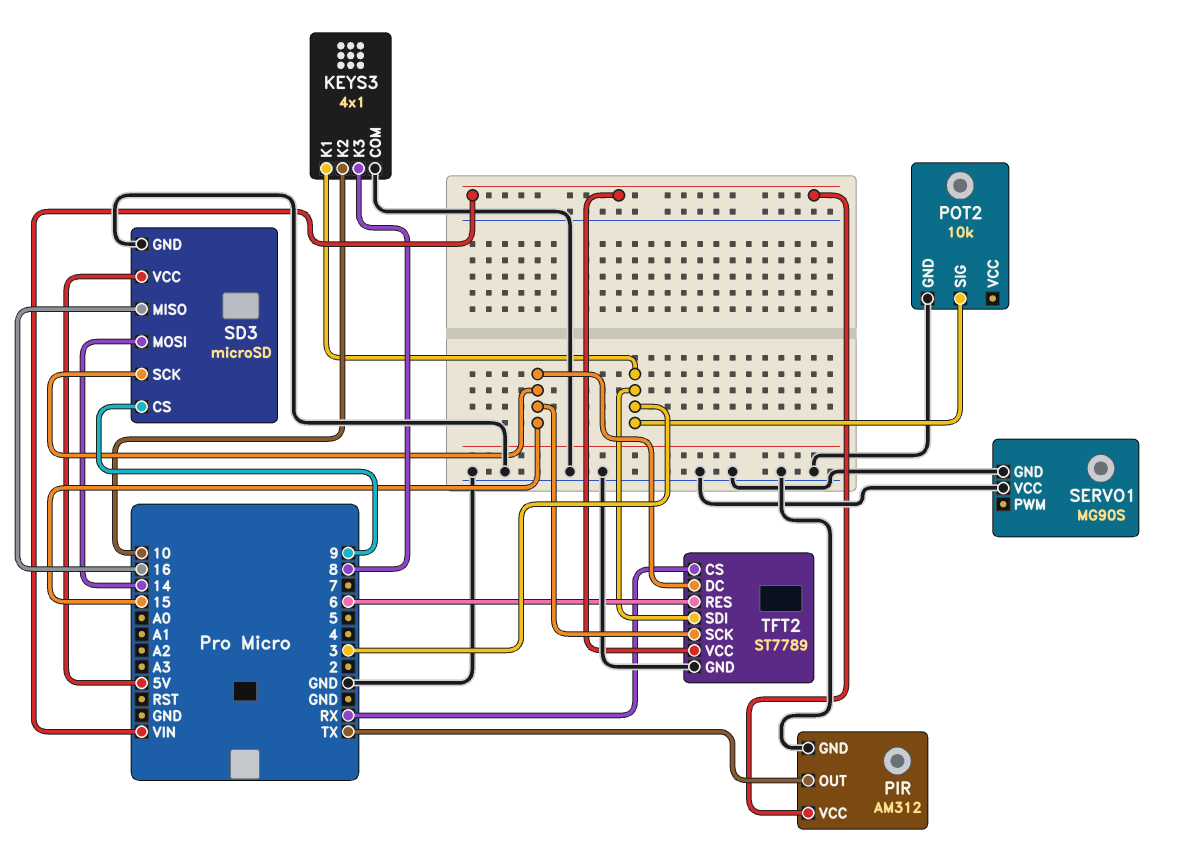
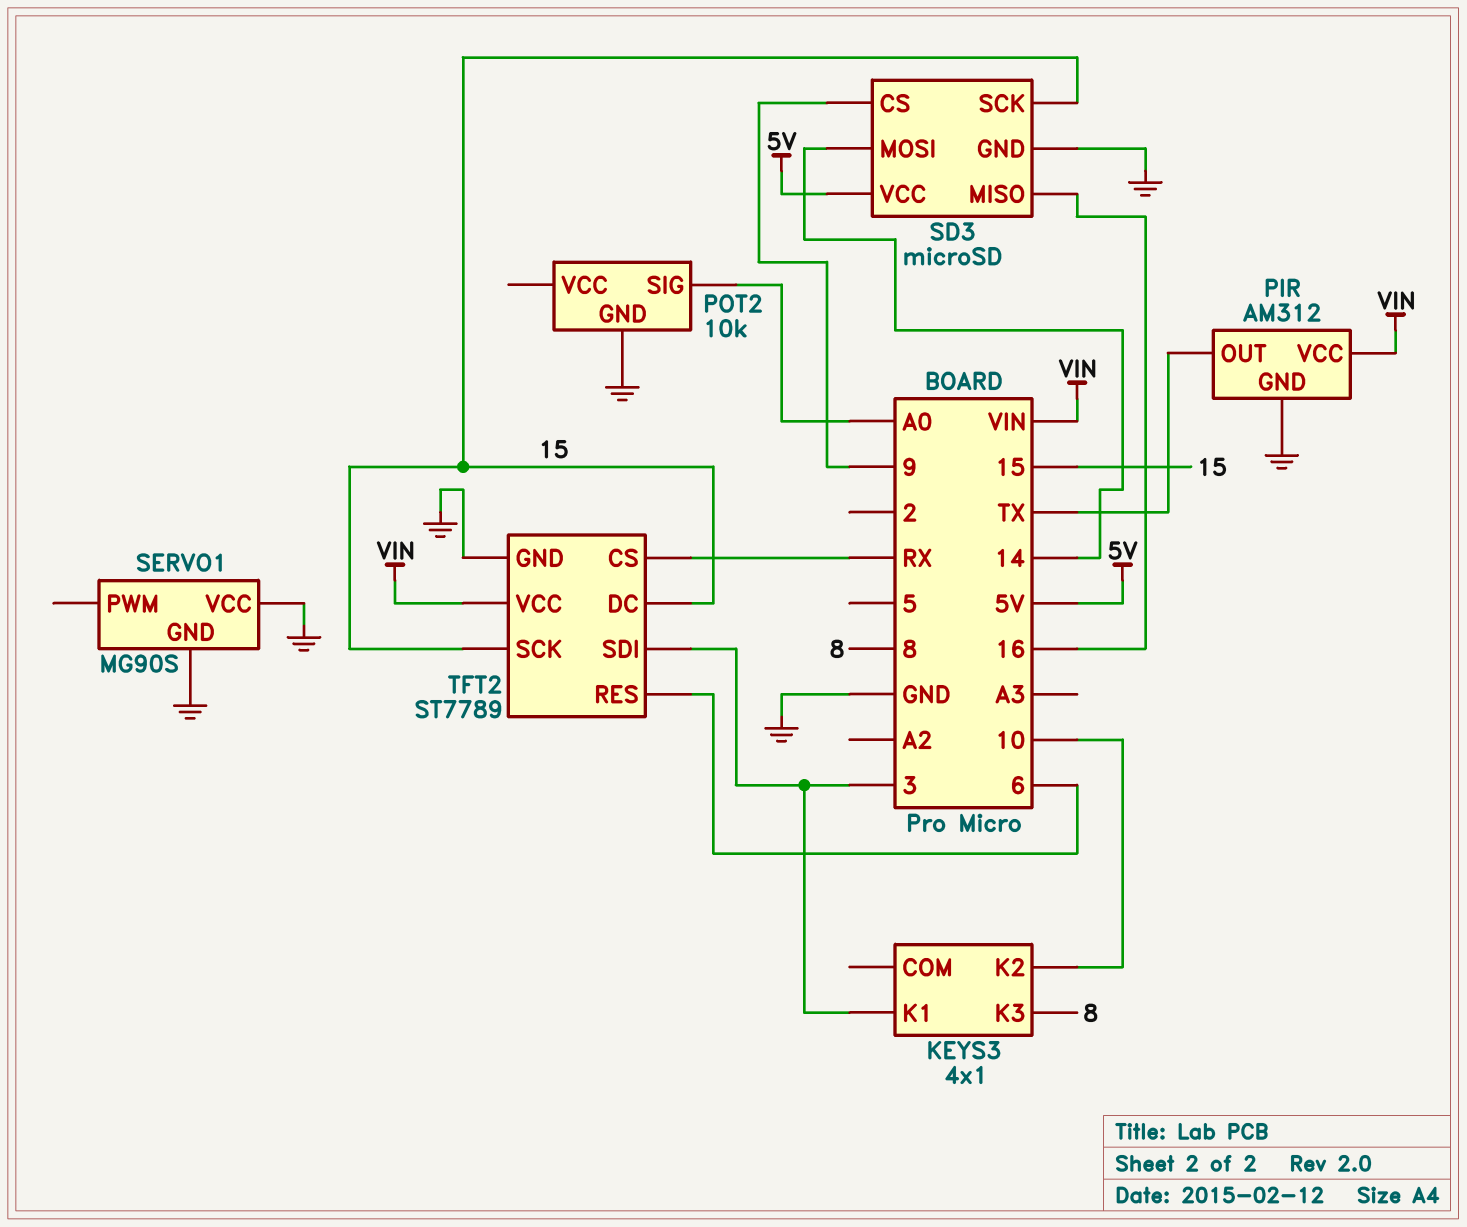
KEYS3 pin COM: GND -> none
POT2 pin SIG: 3 -> A0

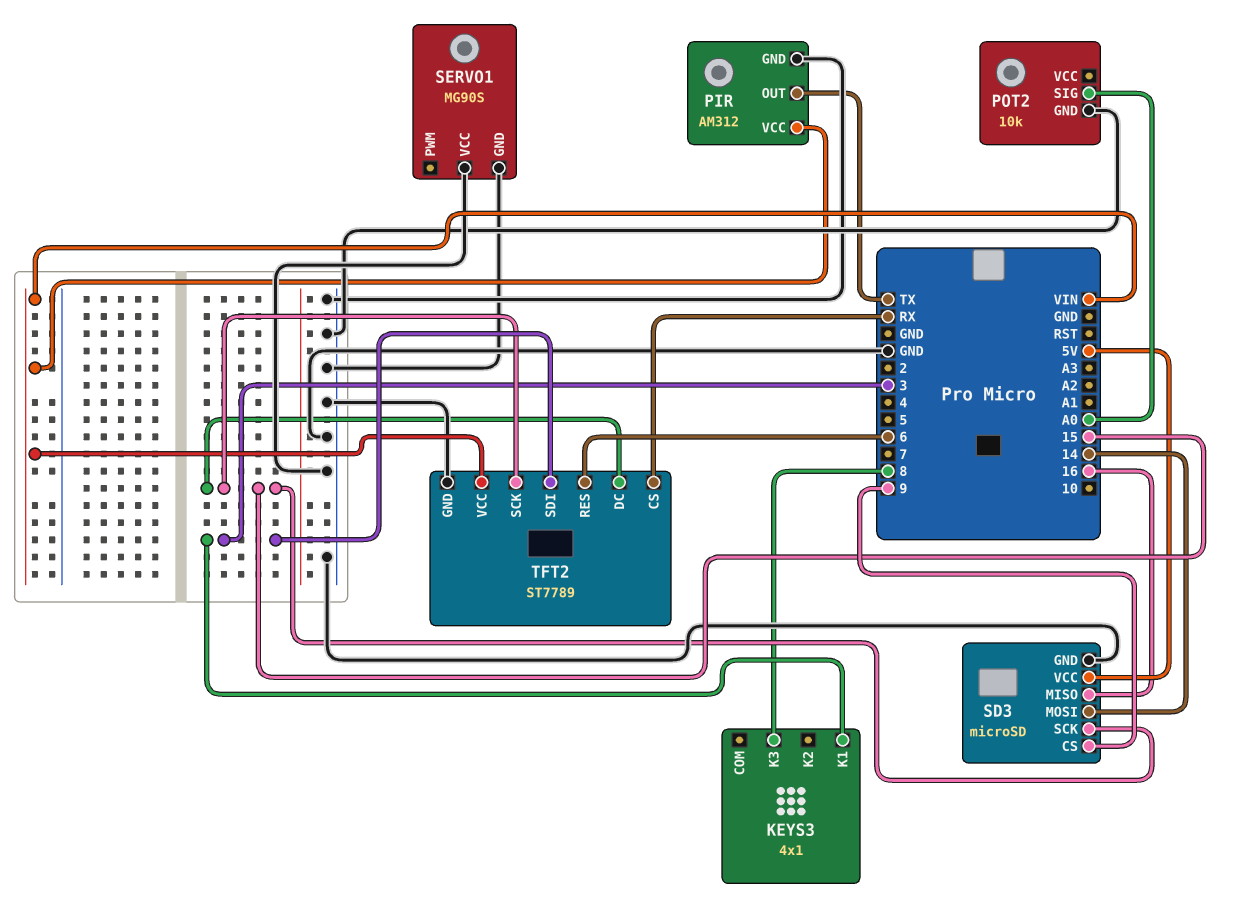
KEYS3 pin K2: 10 -> none

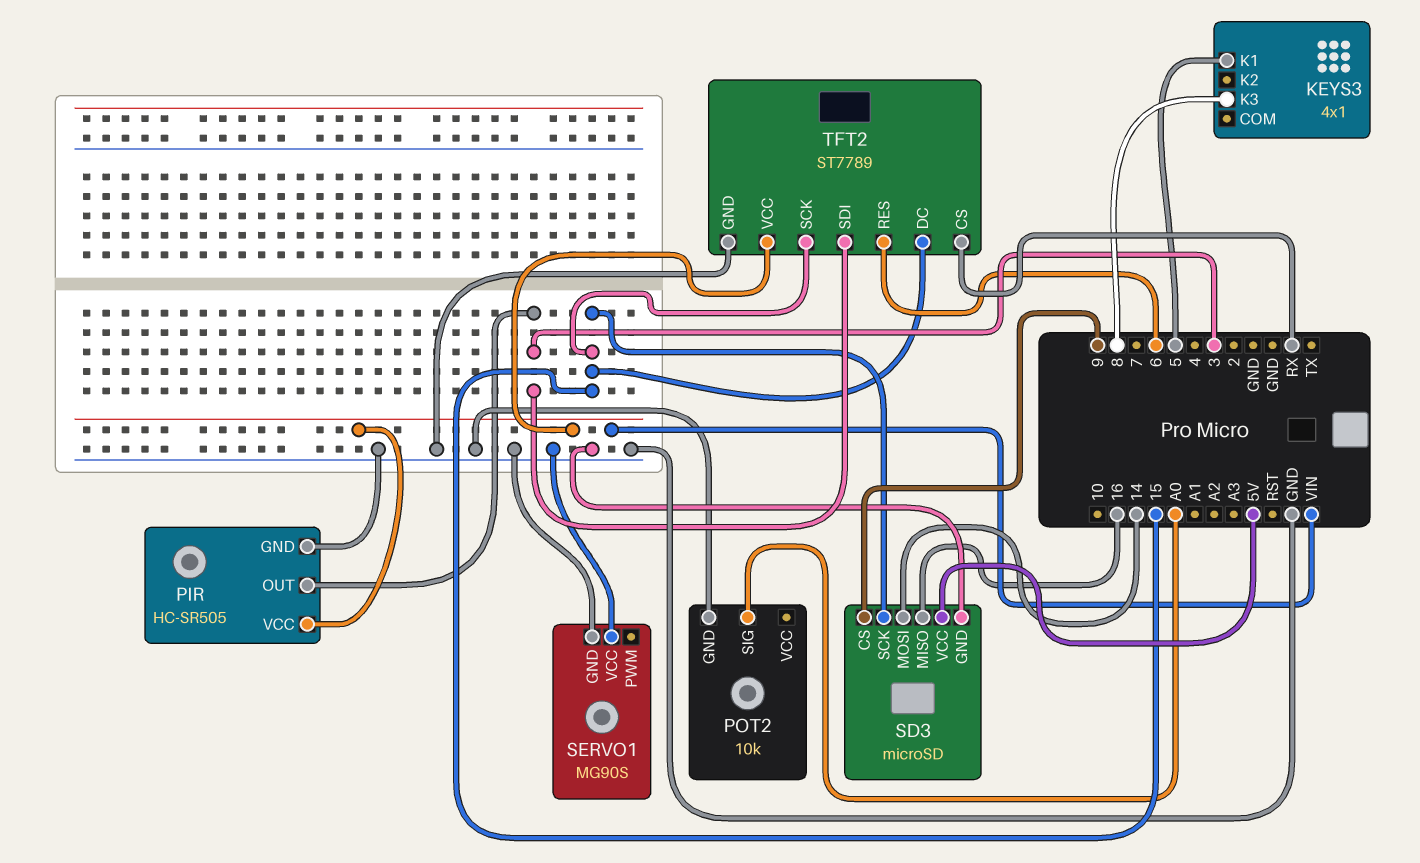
KEYS3 pin K1: 3 -> 5
PIR: AM312 -> HC-SR505
PIR pin OUT: TX -> 3

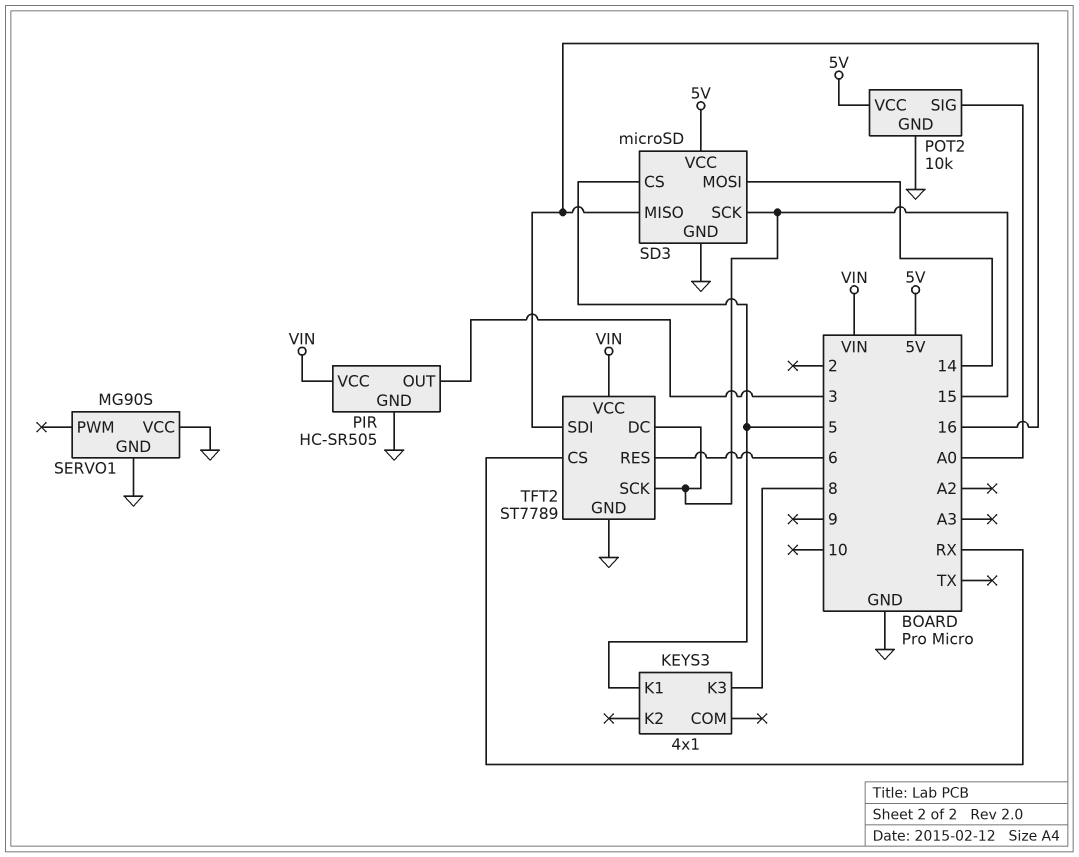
POT2 pin VCC: none -> 5V
SD3 pin CS: 9 -> 5
TFT2 pin SDI: 3 -> 16

